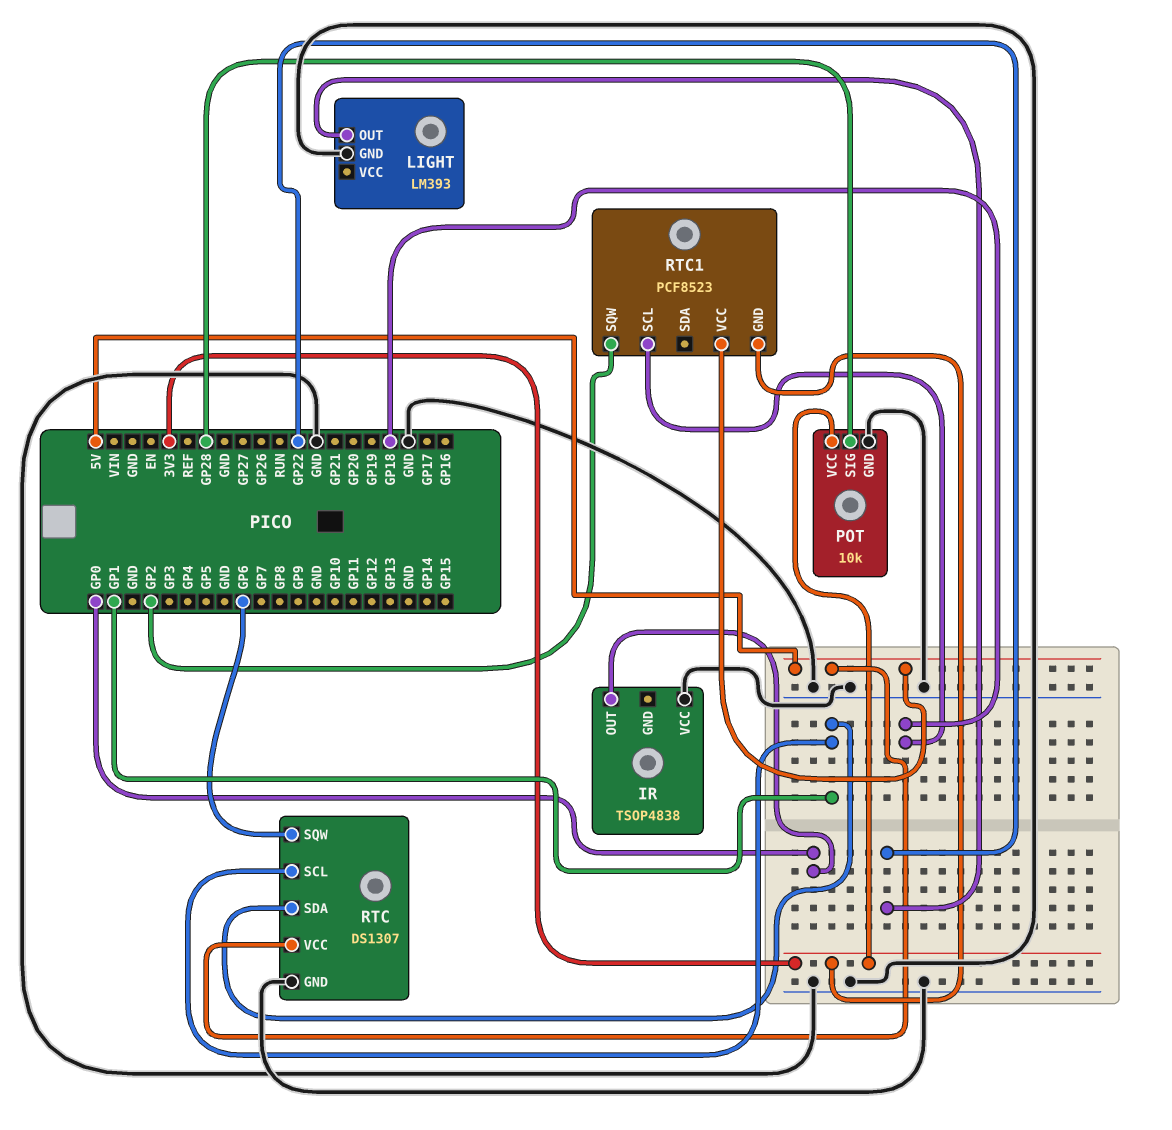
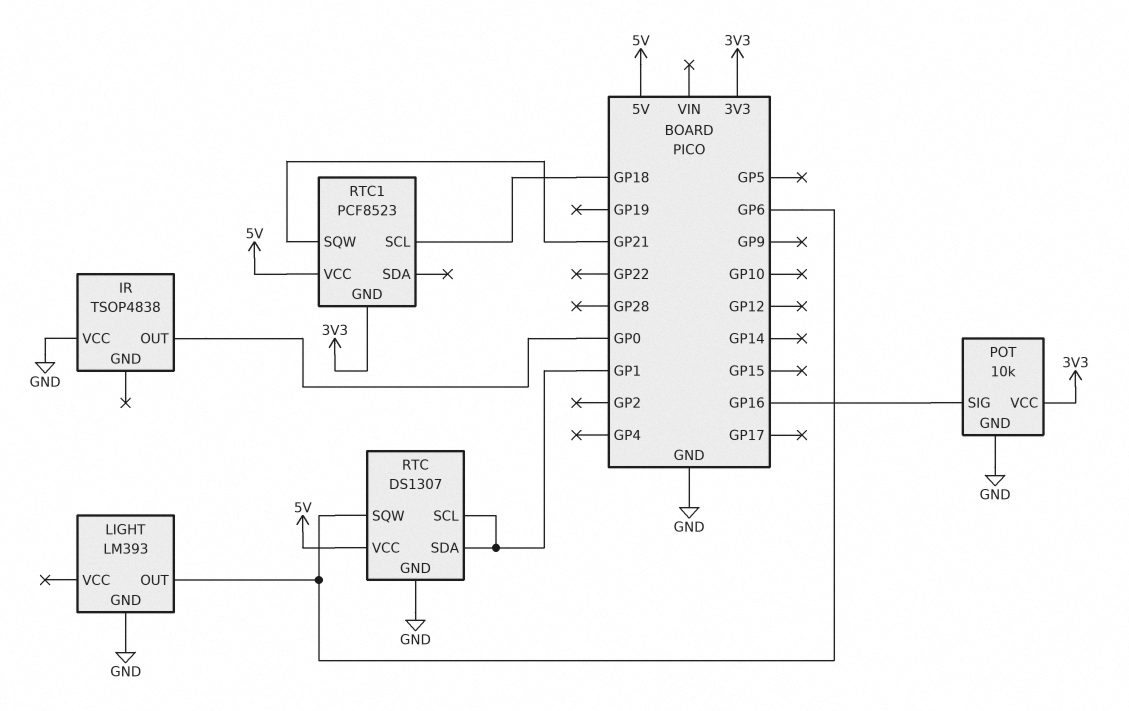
LIGHT pin OUT: GP22 -> GP6
POT pin SIG: GP28 -> GP16
RTC1 pin SQW: GP2 -> GP21

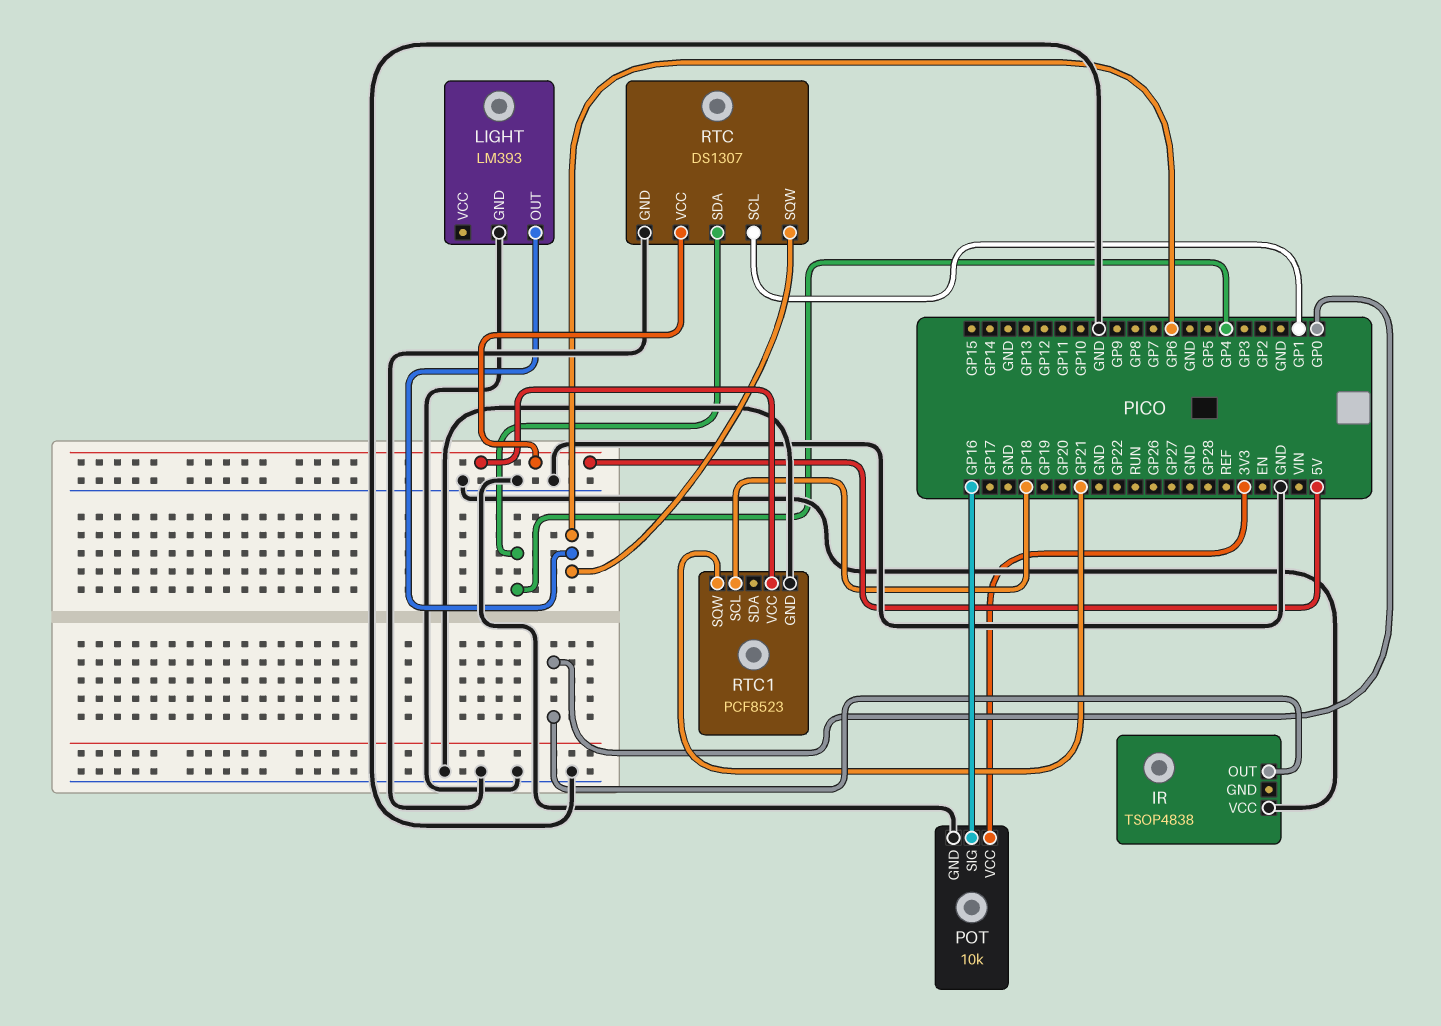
RTC pin SDA: GP1 -> GP4
RTC1 pin GND: 3V3 -> GND

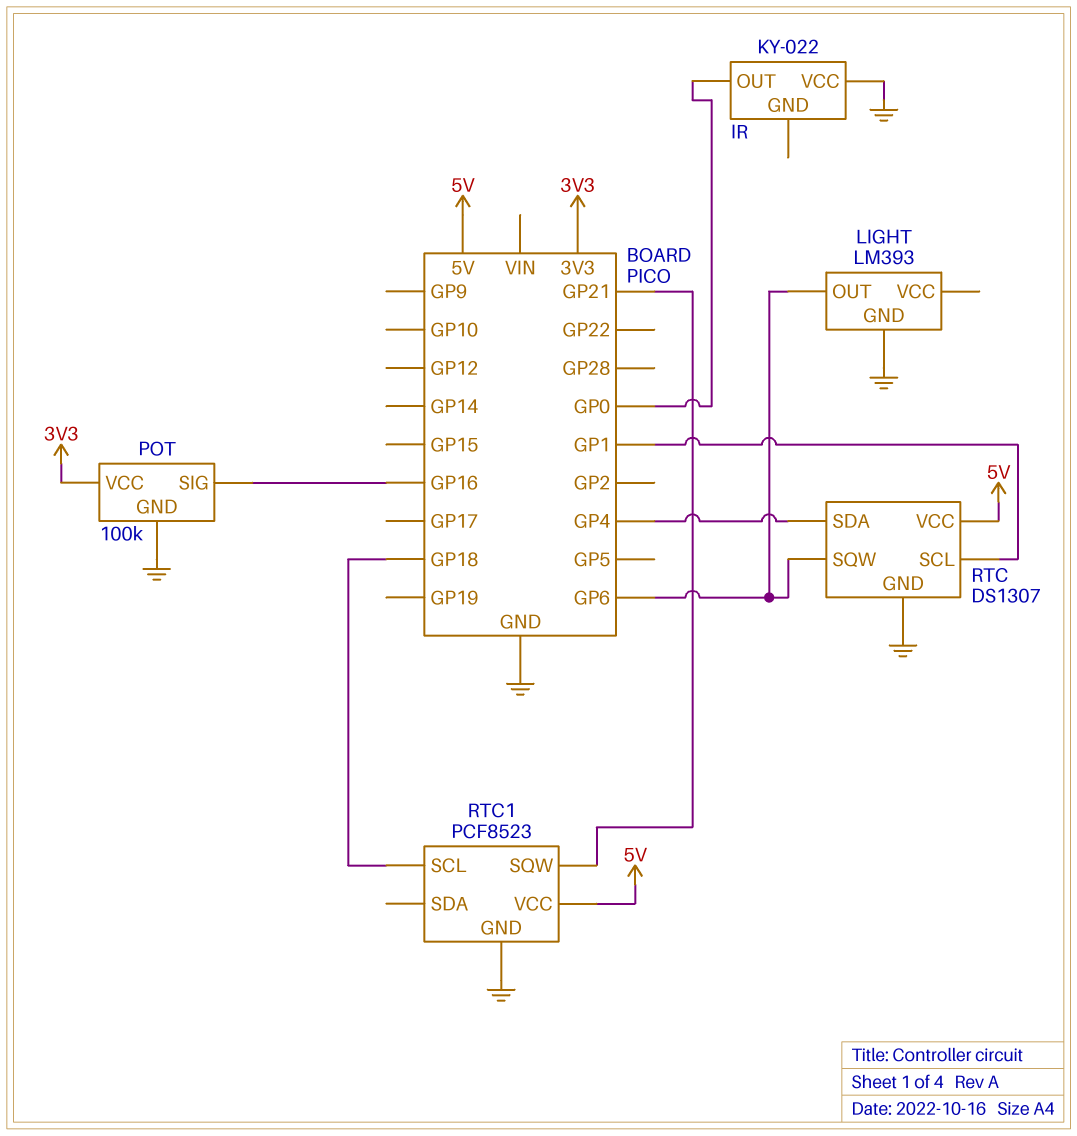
IR: TSOP4838 -> KY-022
POT: 10k -> 100k

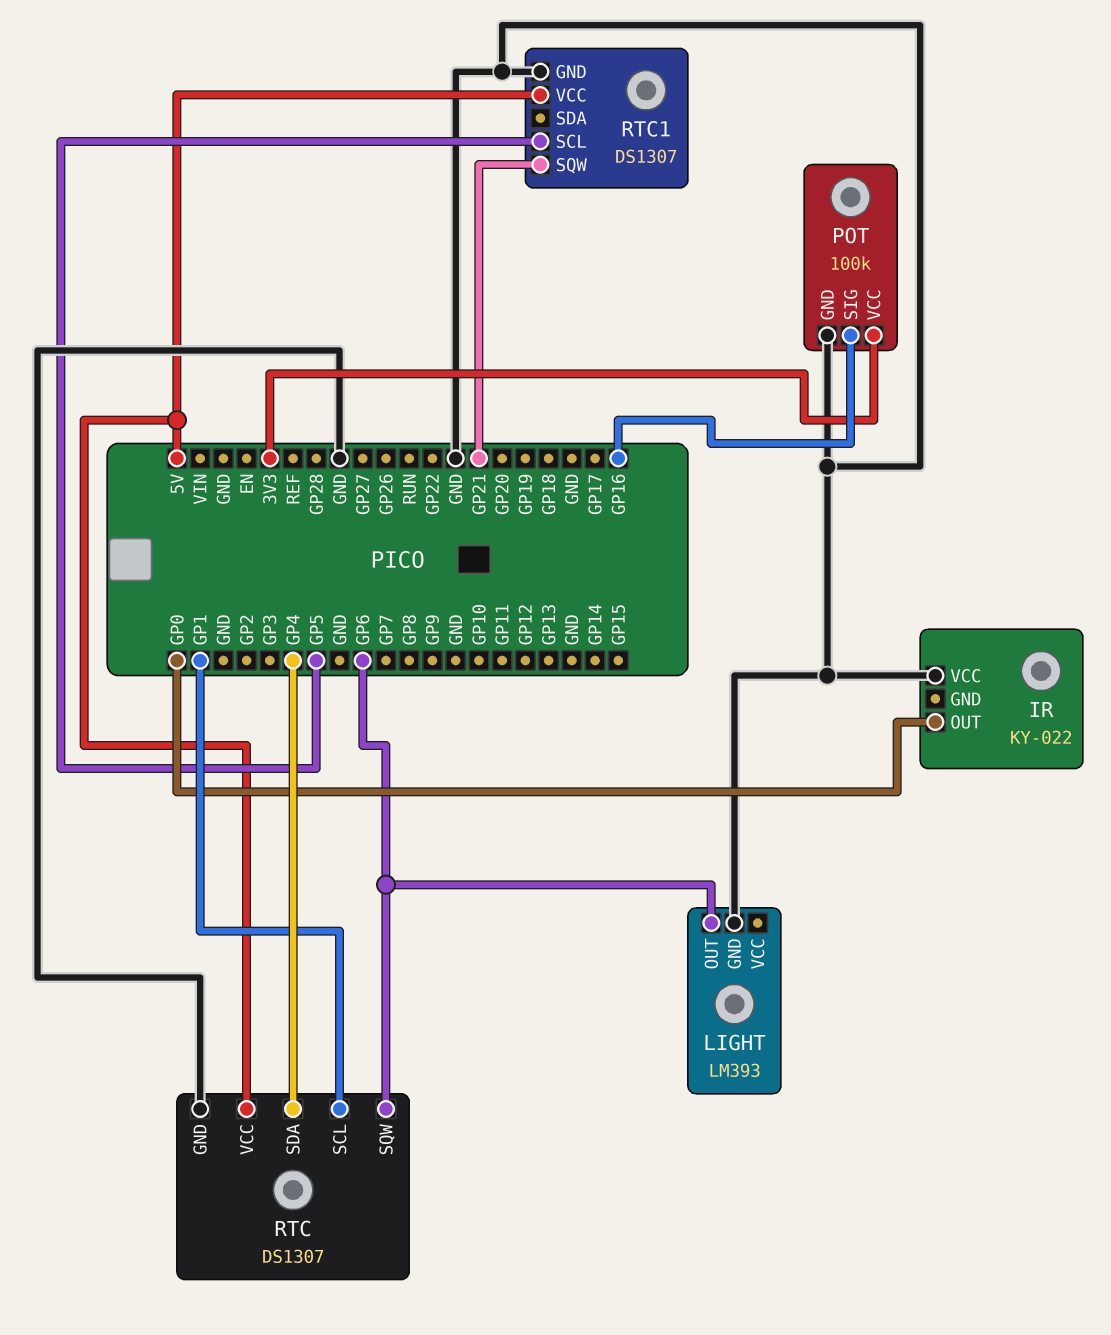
RTC1: PCF8523 -> DS1307
RTC1 pin SCL: GP18 -> GP5

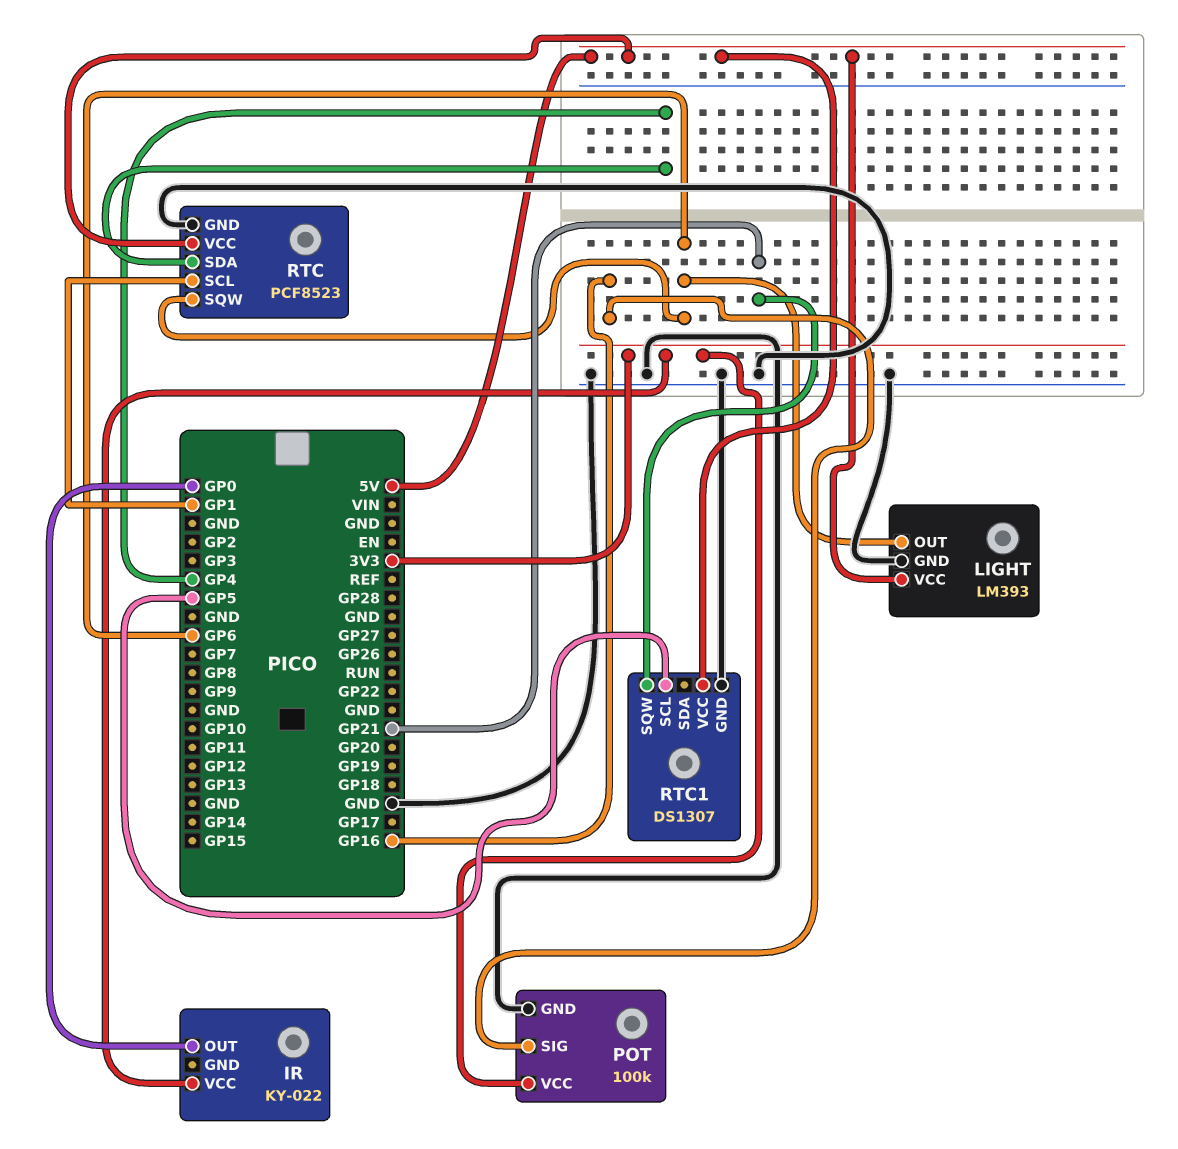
IR pin VCC: GND -> 3V3
LIGHT pin VCC: none -> 5V
RTC: DS1307 -> PCF8523

